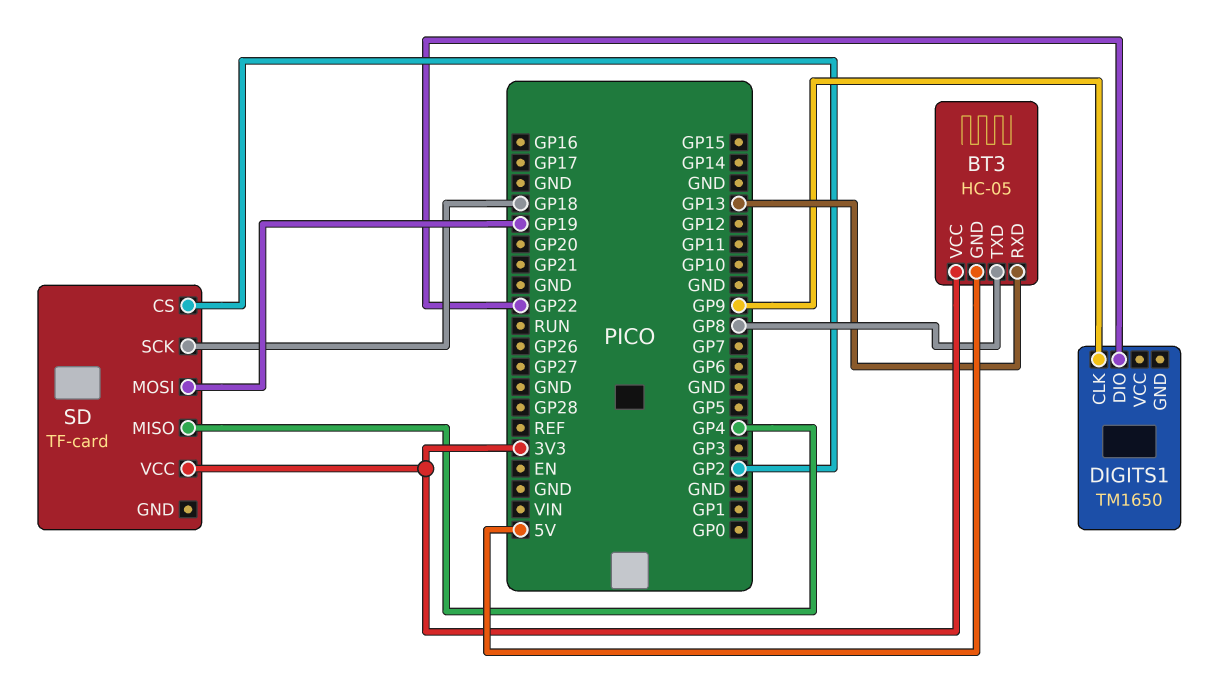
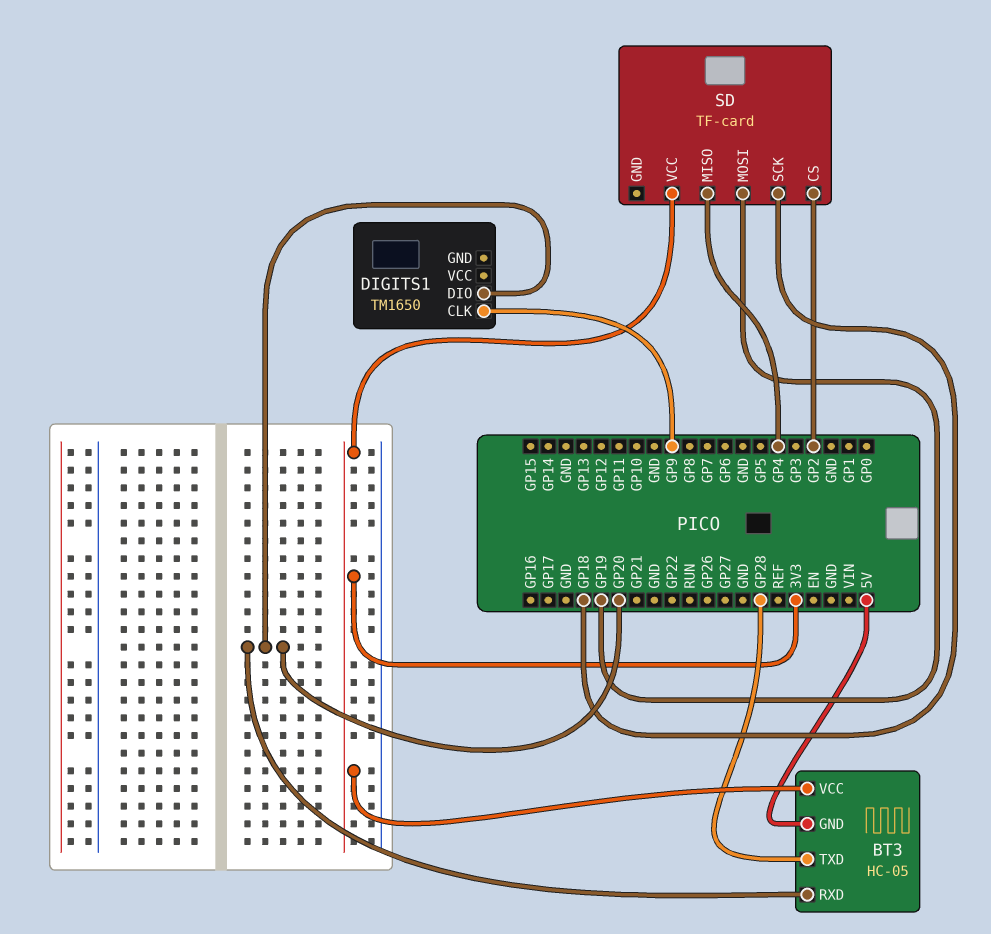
BT3 pin RXD: GP13 -> GP20
BT3 pin TXD: GP8 -> GP28
DIGITS1 pin DIO: GP22 -> GP20

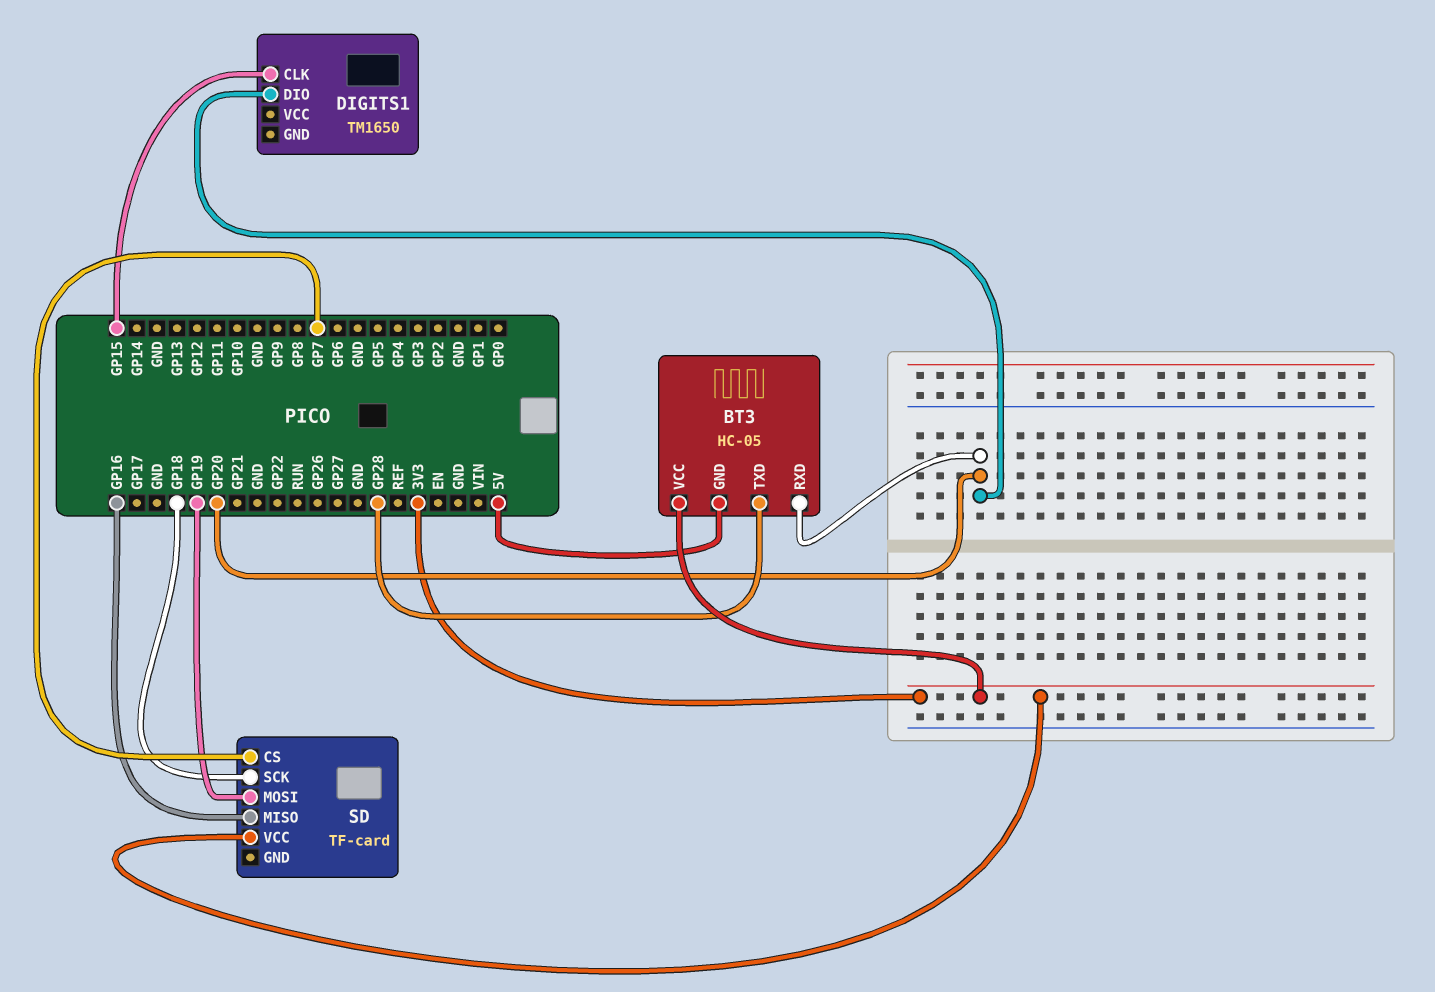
DIGITS1 pin CLK: GP9 -> GP15
SD pin CS: GP2 -> GP7
SD pin MISO: GP4 -> GP16

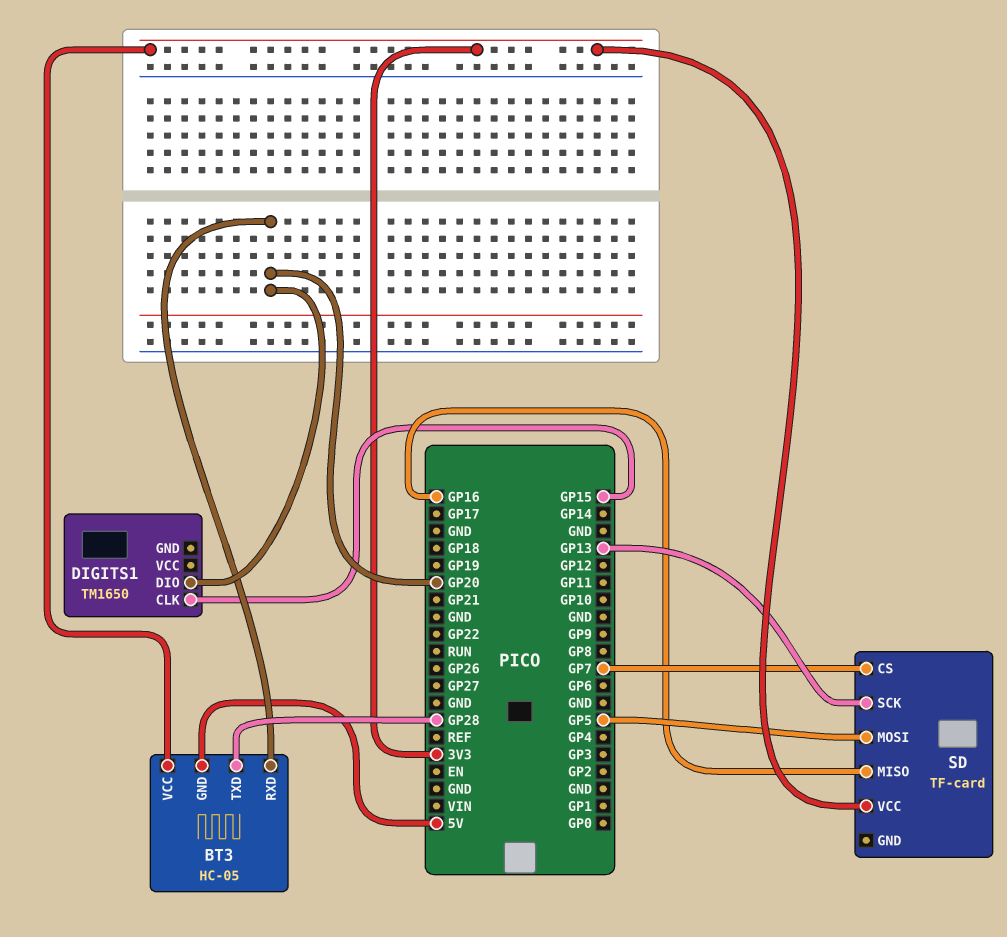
SD pin MOSI: GP19 -> GP5
SD pin SCK: GP18 -> GP13

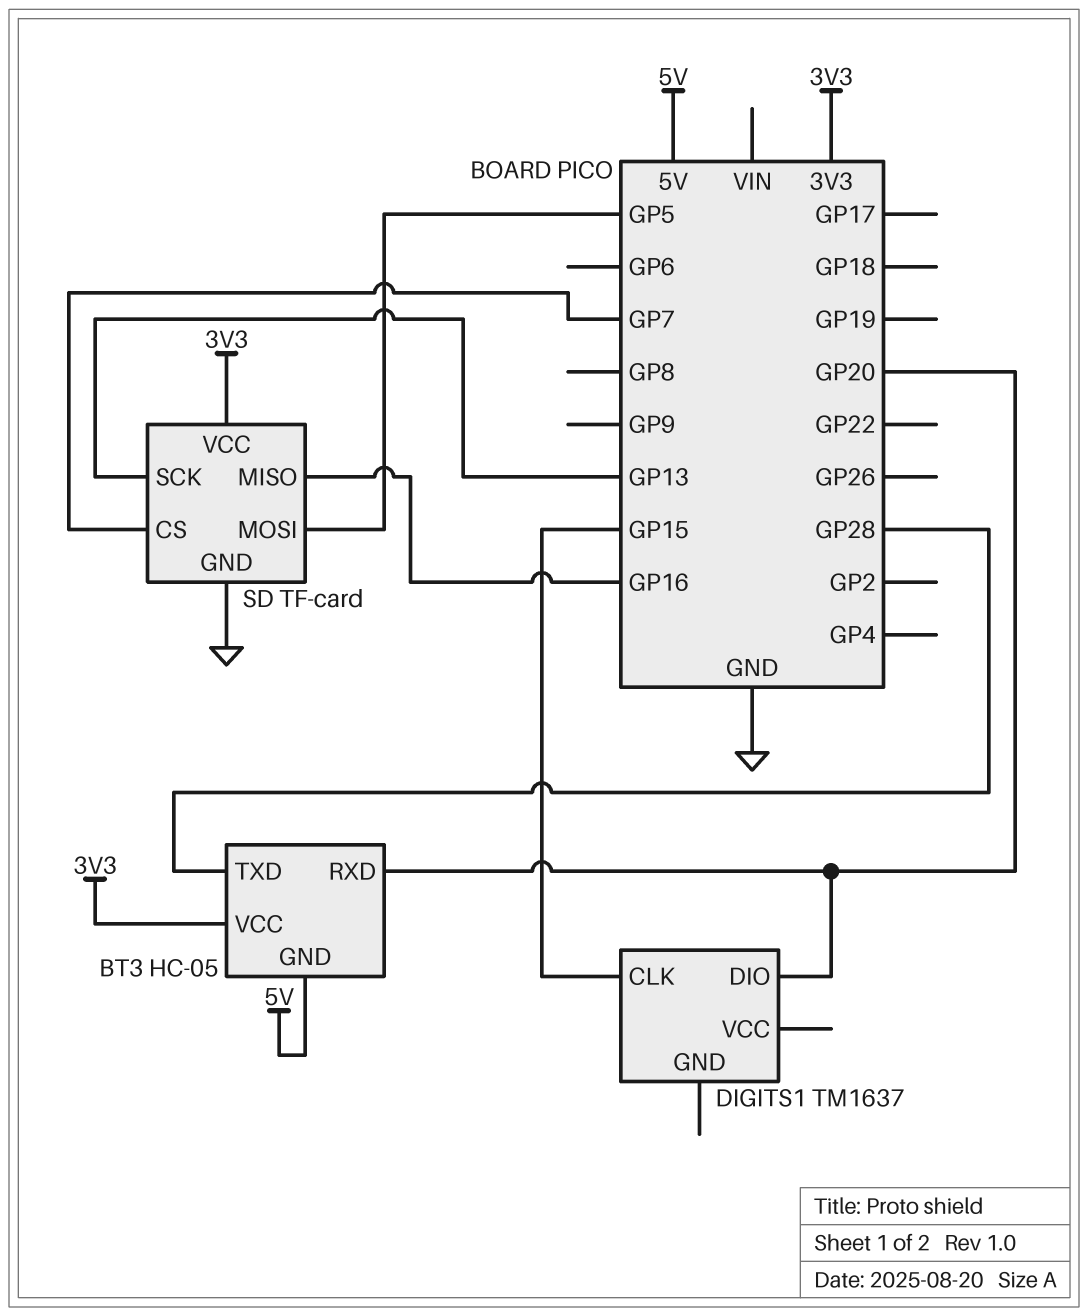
DIGITS1: TM1650 -> TM1637
SD pin GND: none -> GND

